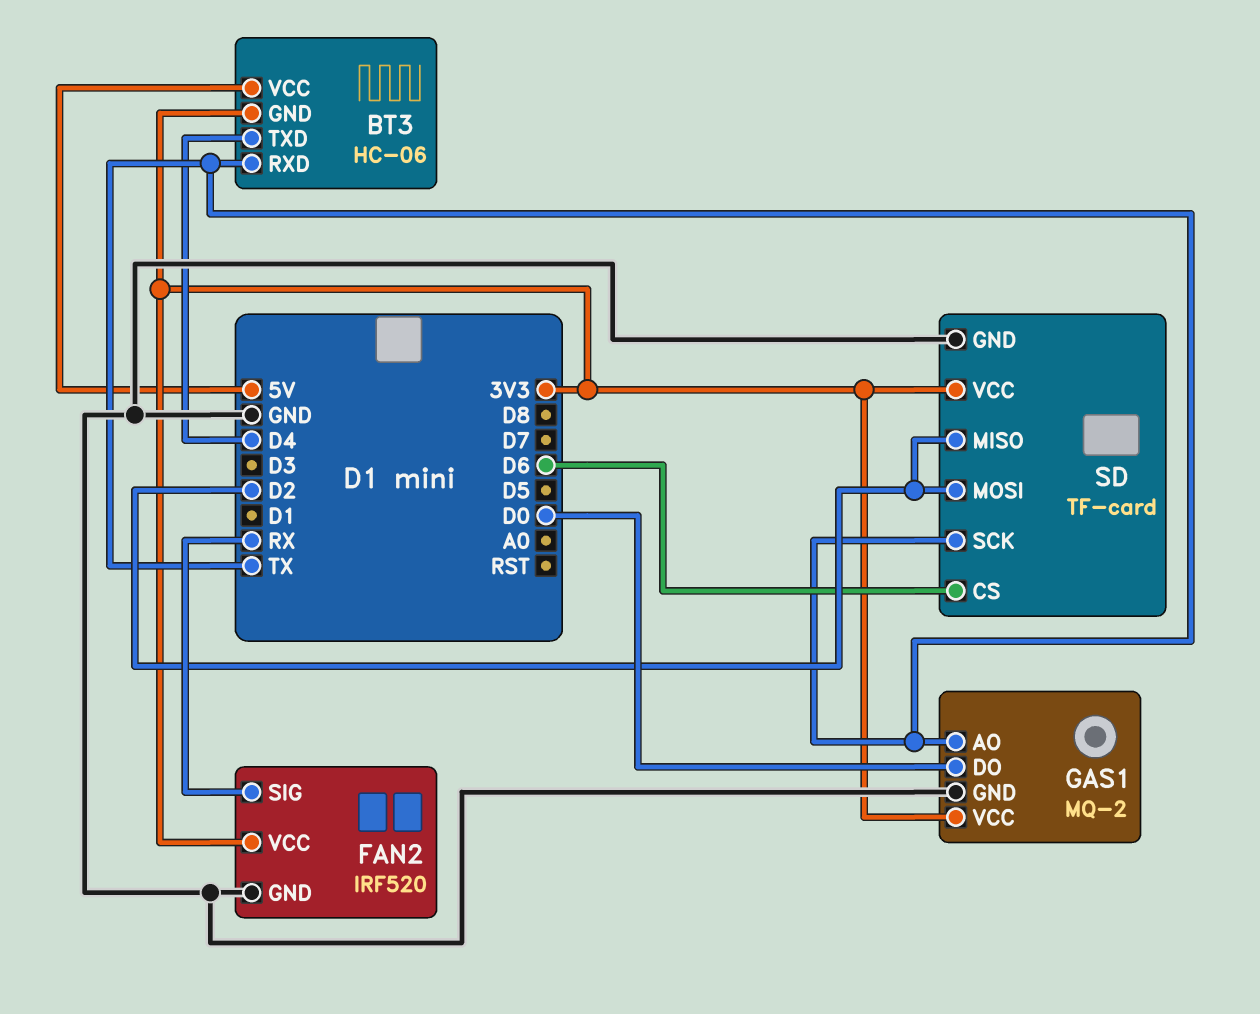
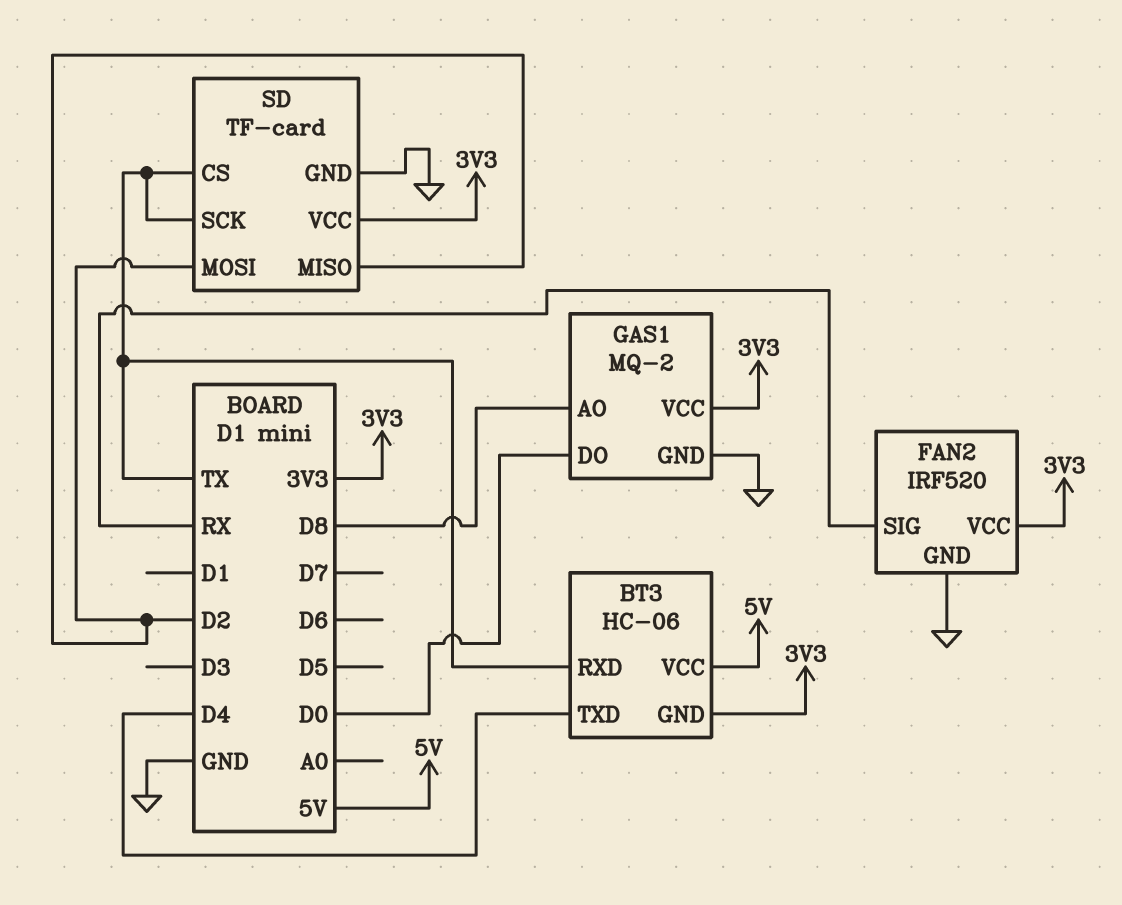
GAS1 pin AO: TX -> D8
SD pin CS: D6 -> TX

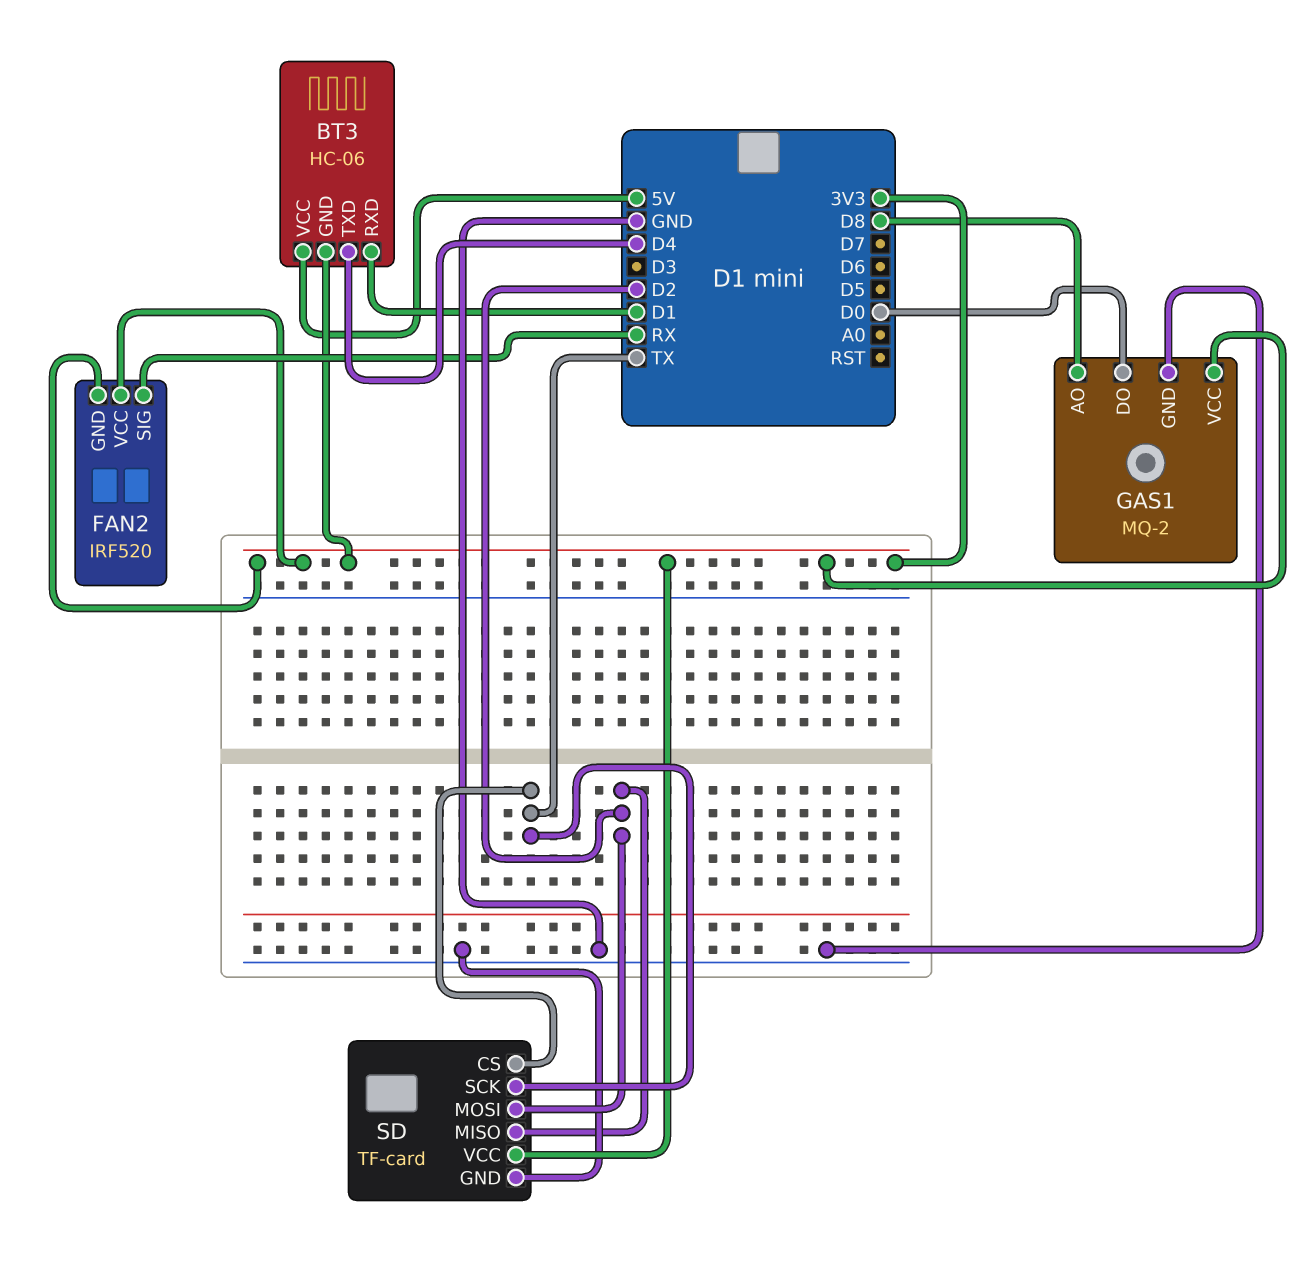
BT3 pin RXD: TX -> D1
FAN2 pin GND: GND -> 3V3

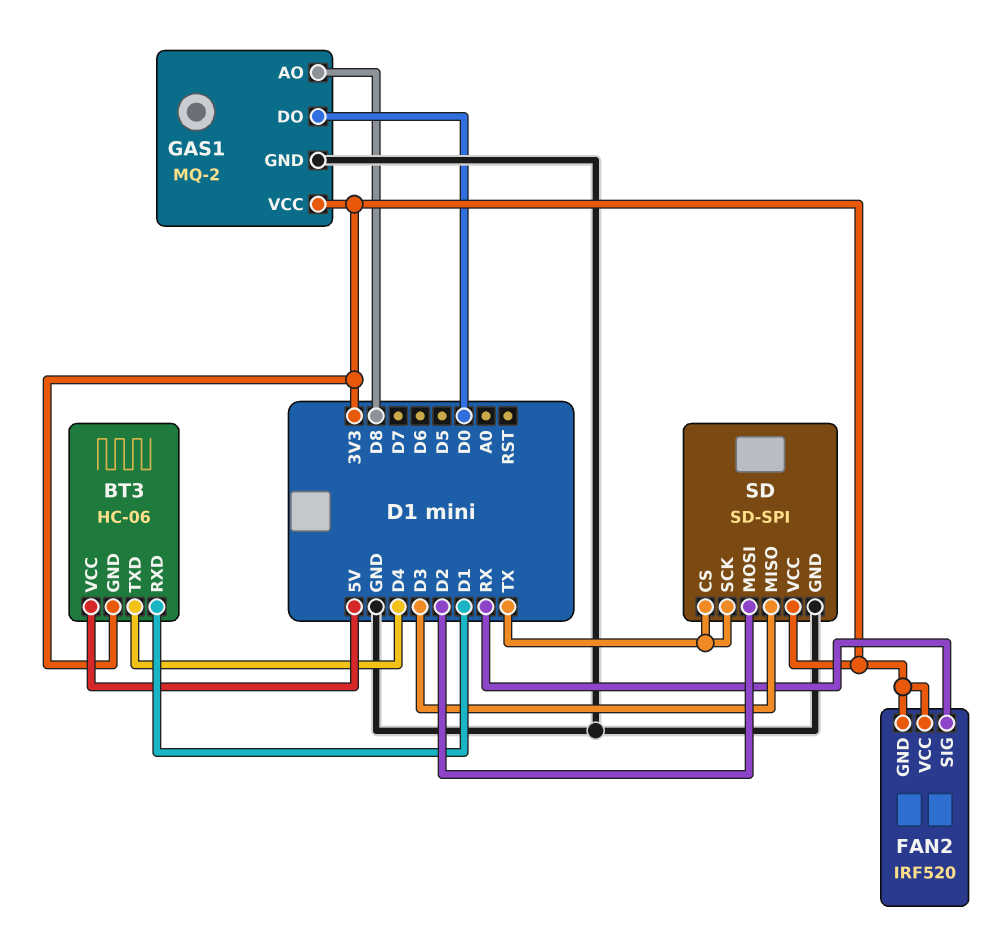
SD: TF-card -> SD-SPI
SD pin MISO: D2 -> D3

